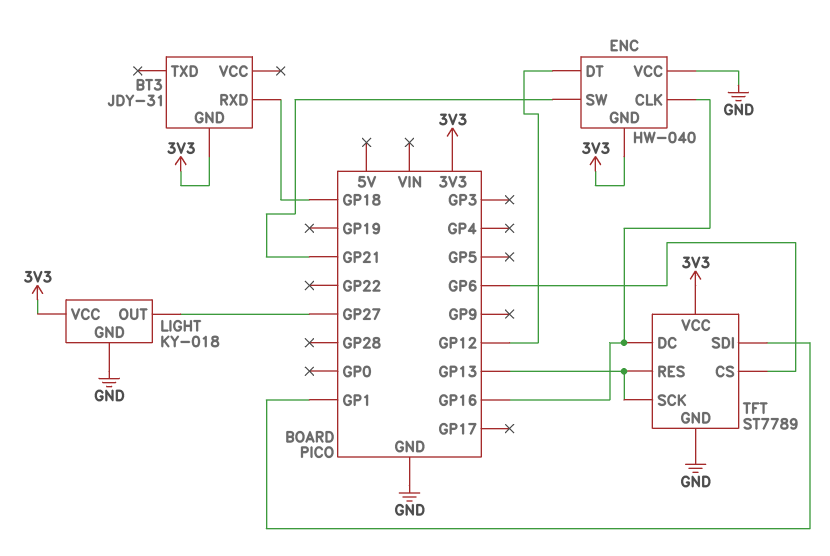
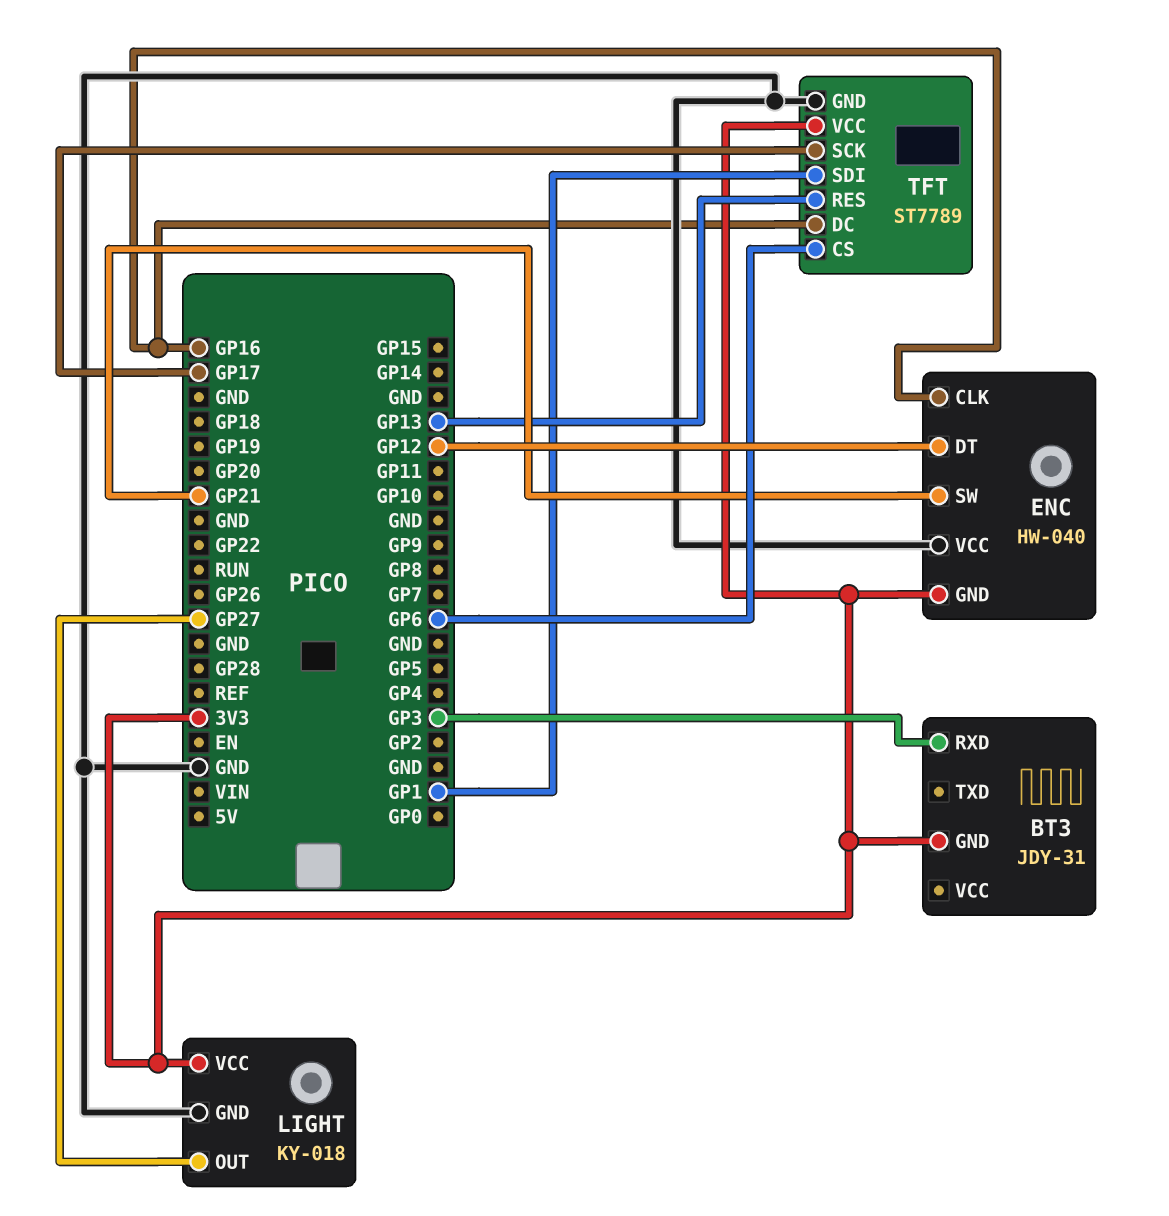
BT3 pin RXD: GP18 -> GP3
TFT pin SCK: GP13 -> GP17

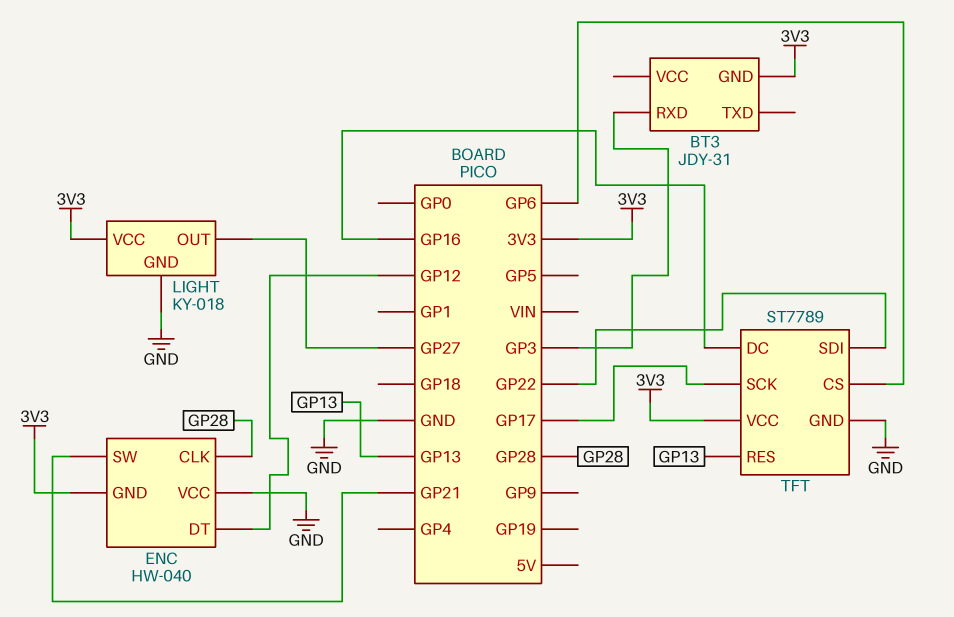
ENC pin CLK: GP16 -> GP28
TFT pin SDI: GP1 -> GP22

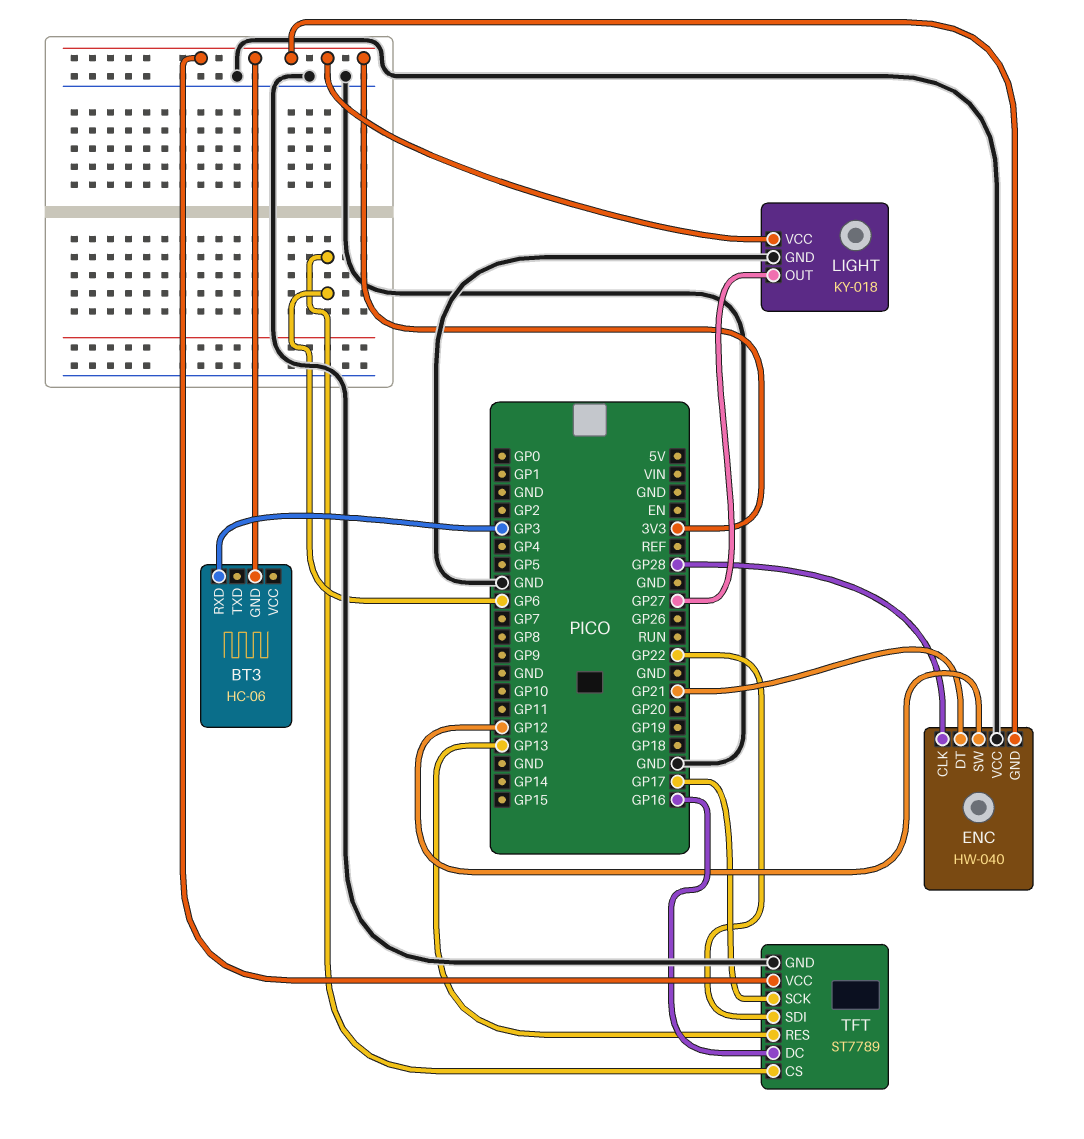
BT3: JDY-31 -> HC-06
ENC pin DT: GP12 -> GP21
ENC pin SW: GP21 -> GP12

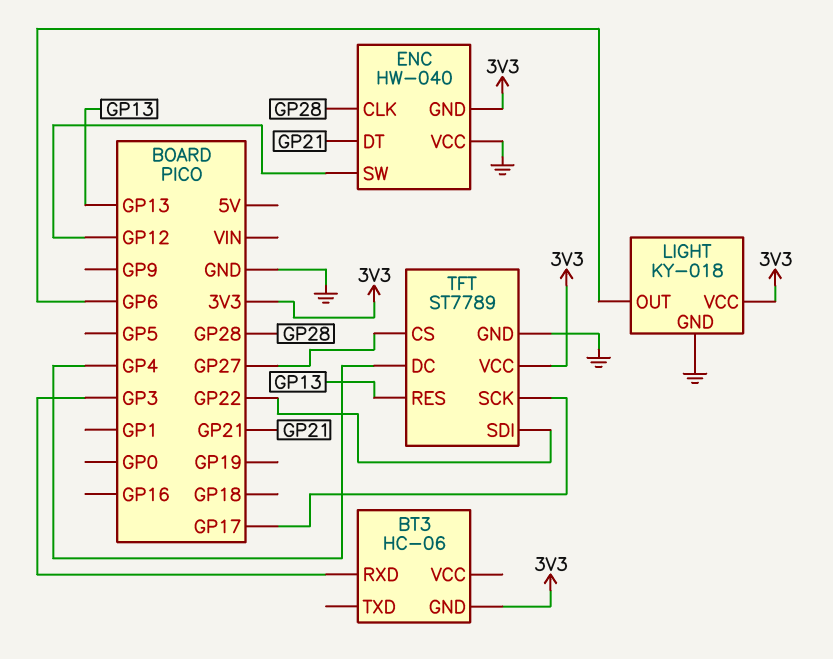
LIGHT pin OUT: GP27 -> GP6
TFT pin CS: GP6 -> GP27
TFT pin DC: GP16 -> GP4

